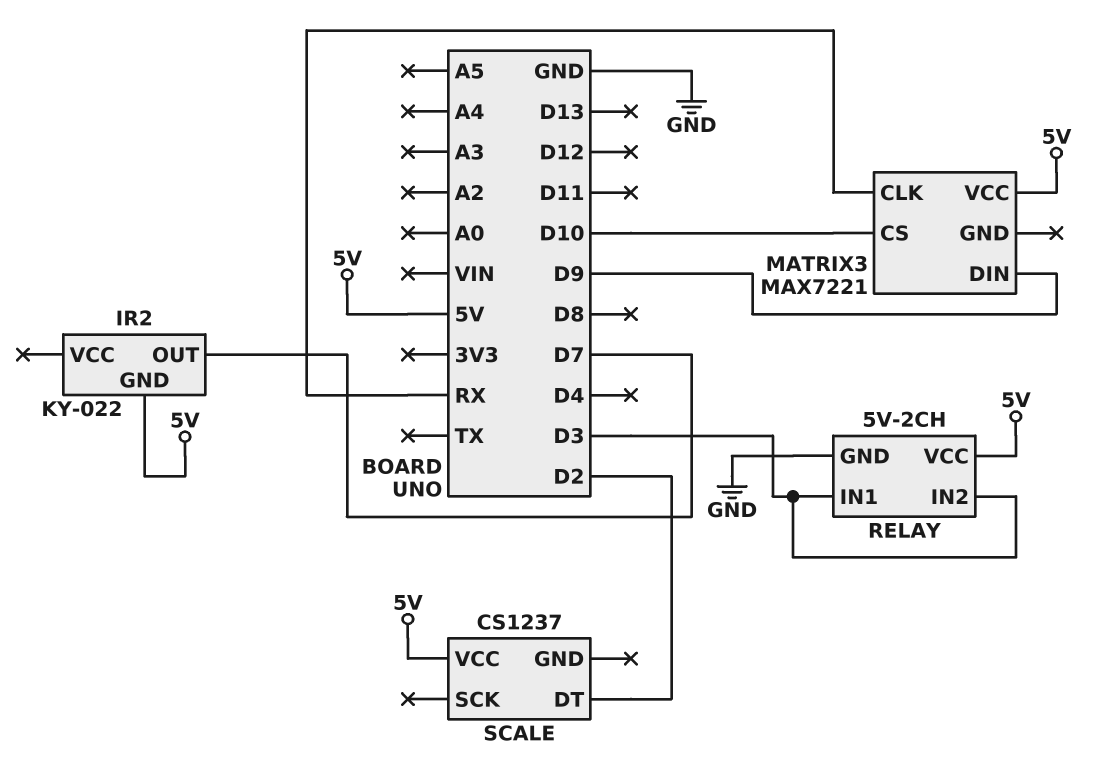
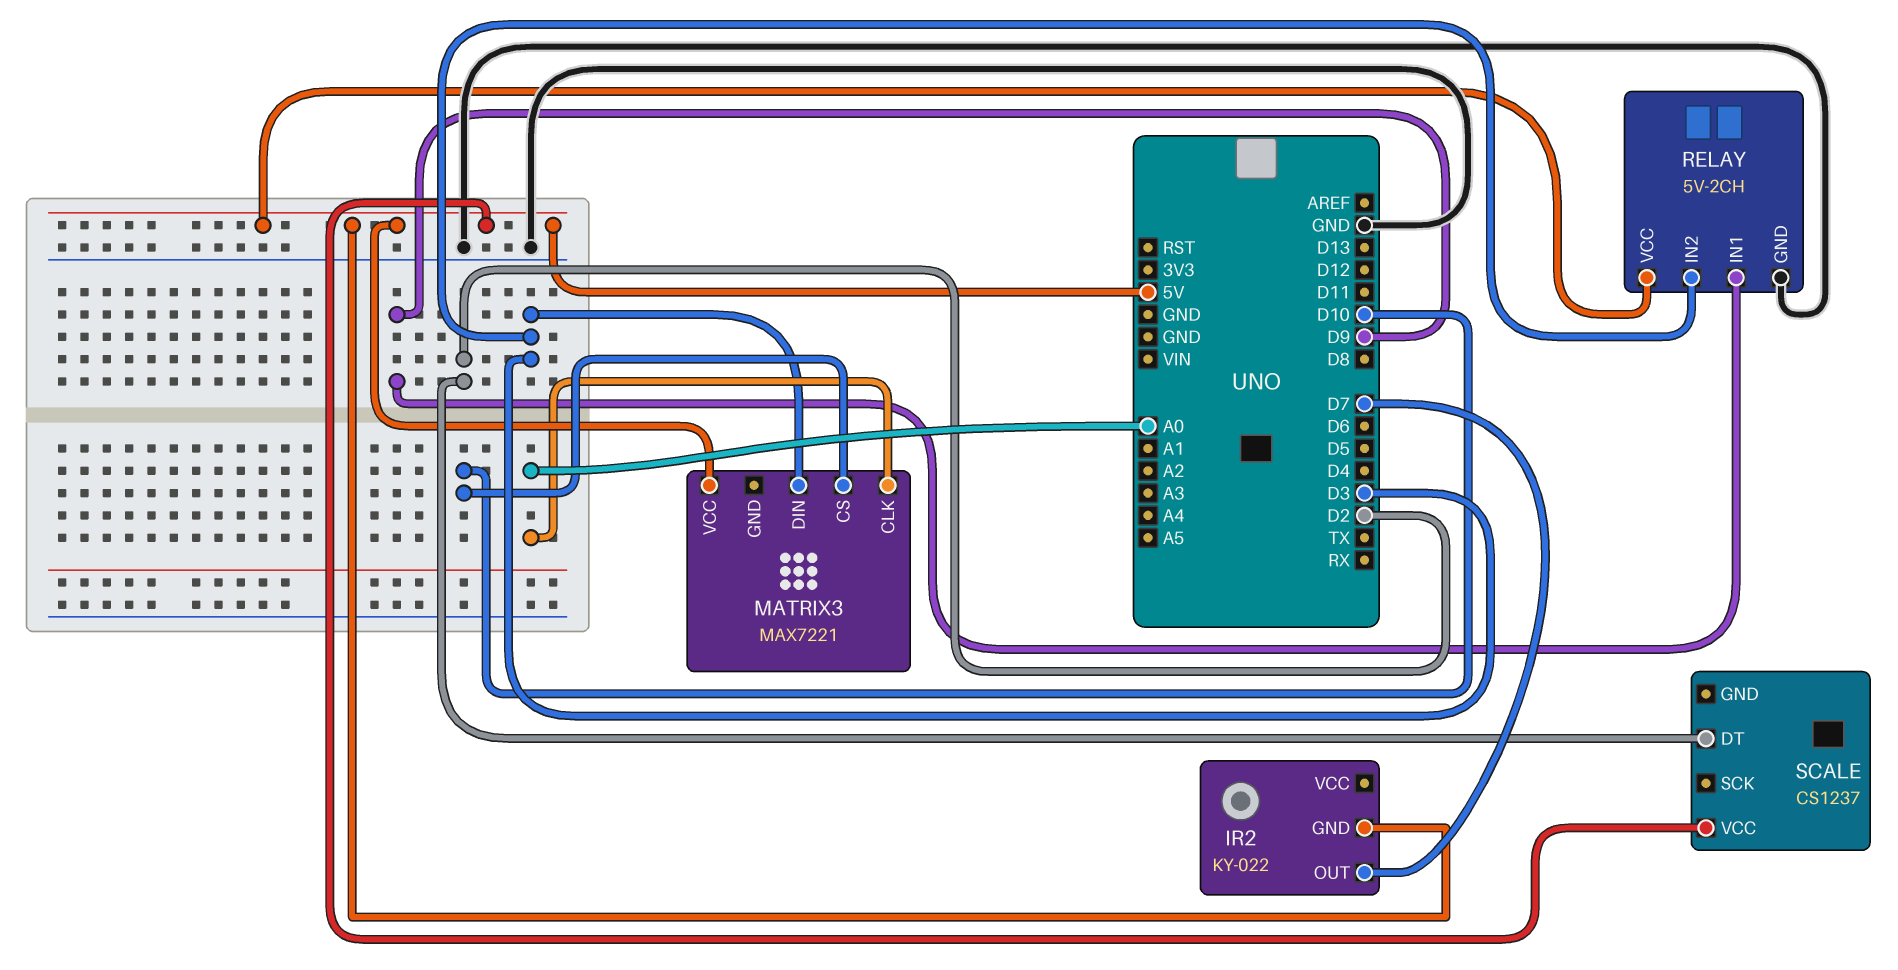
MATRIX3 pin CLK: RX -> A0
MATRIX3 pin DIN: D9 -> D3
RELAY pin IN1: D3 -> D9

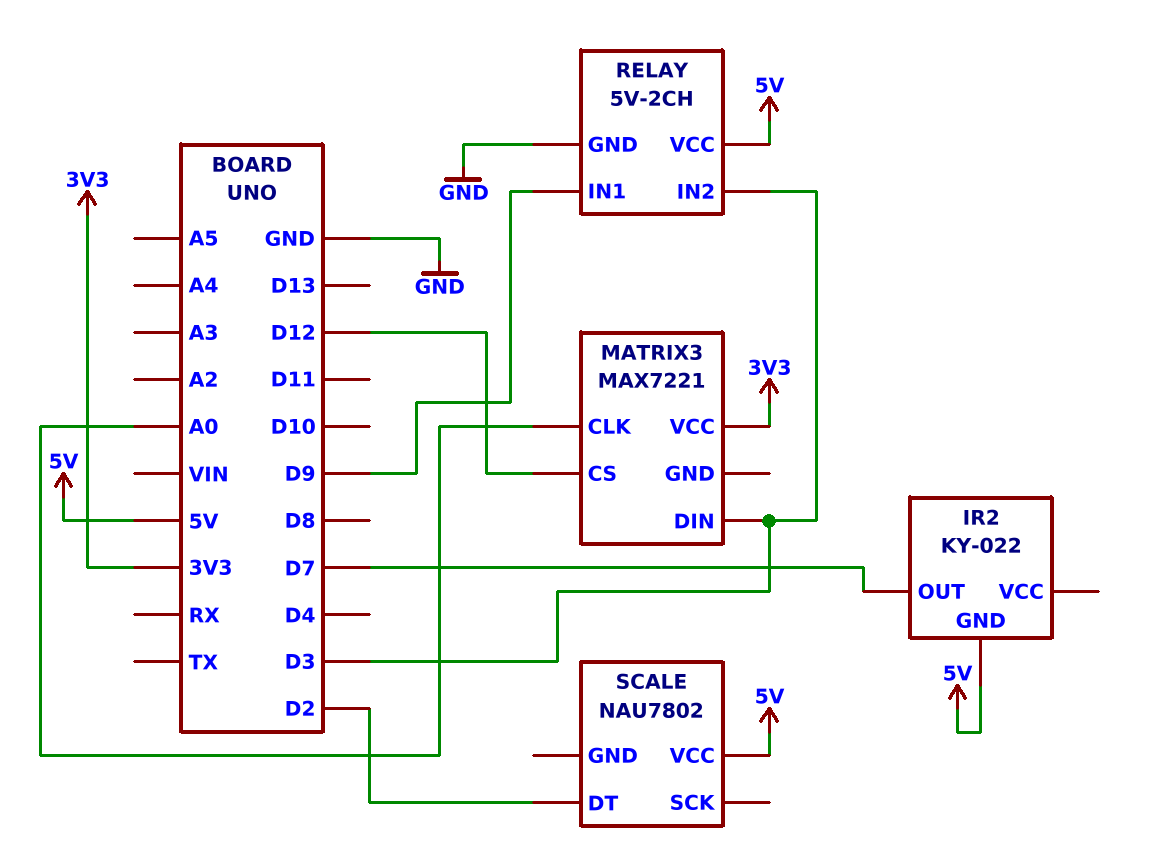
MATRIX3 pin CS: D10 -> D12
MATRIX3 pin VCC: 5V -> 3V3
SCALE: CS1237 -> NAU7802

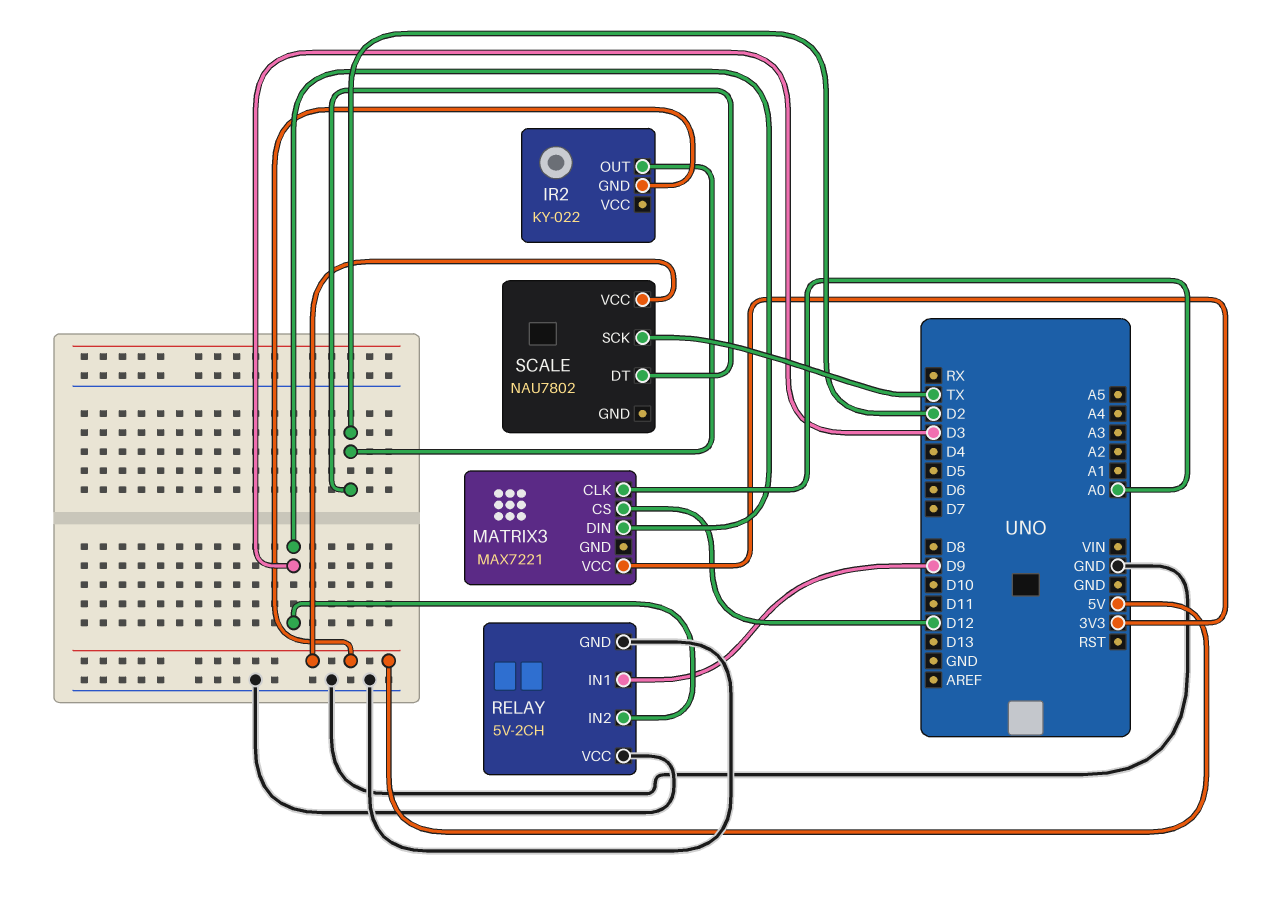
IR2 pin OUT: D7 -> D2
RELAY pin VCC: 5V -> GND
SCALE pin SCK: none -> TX

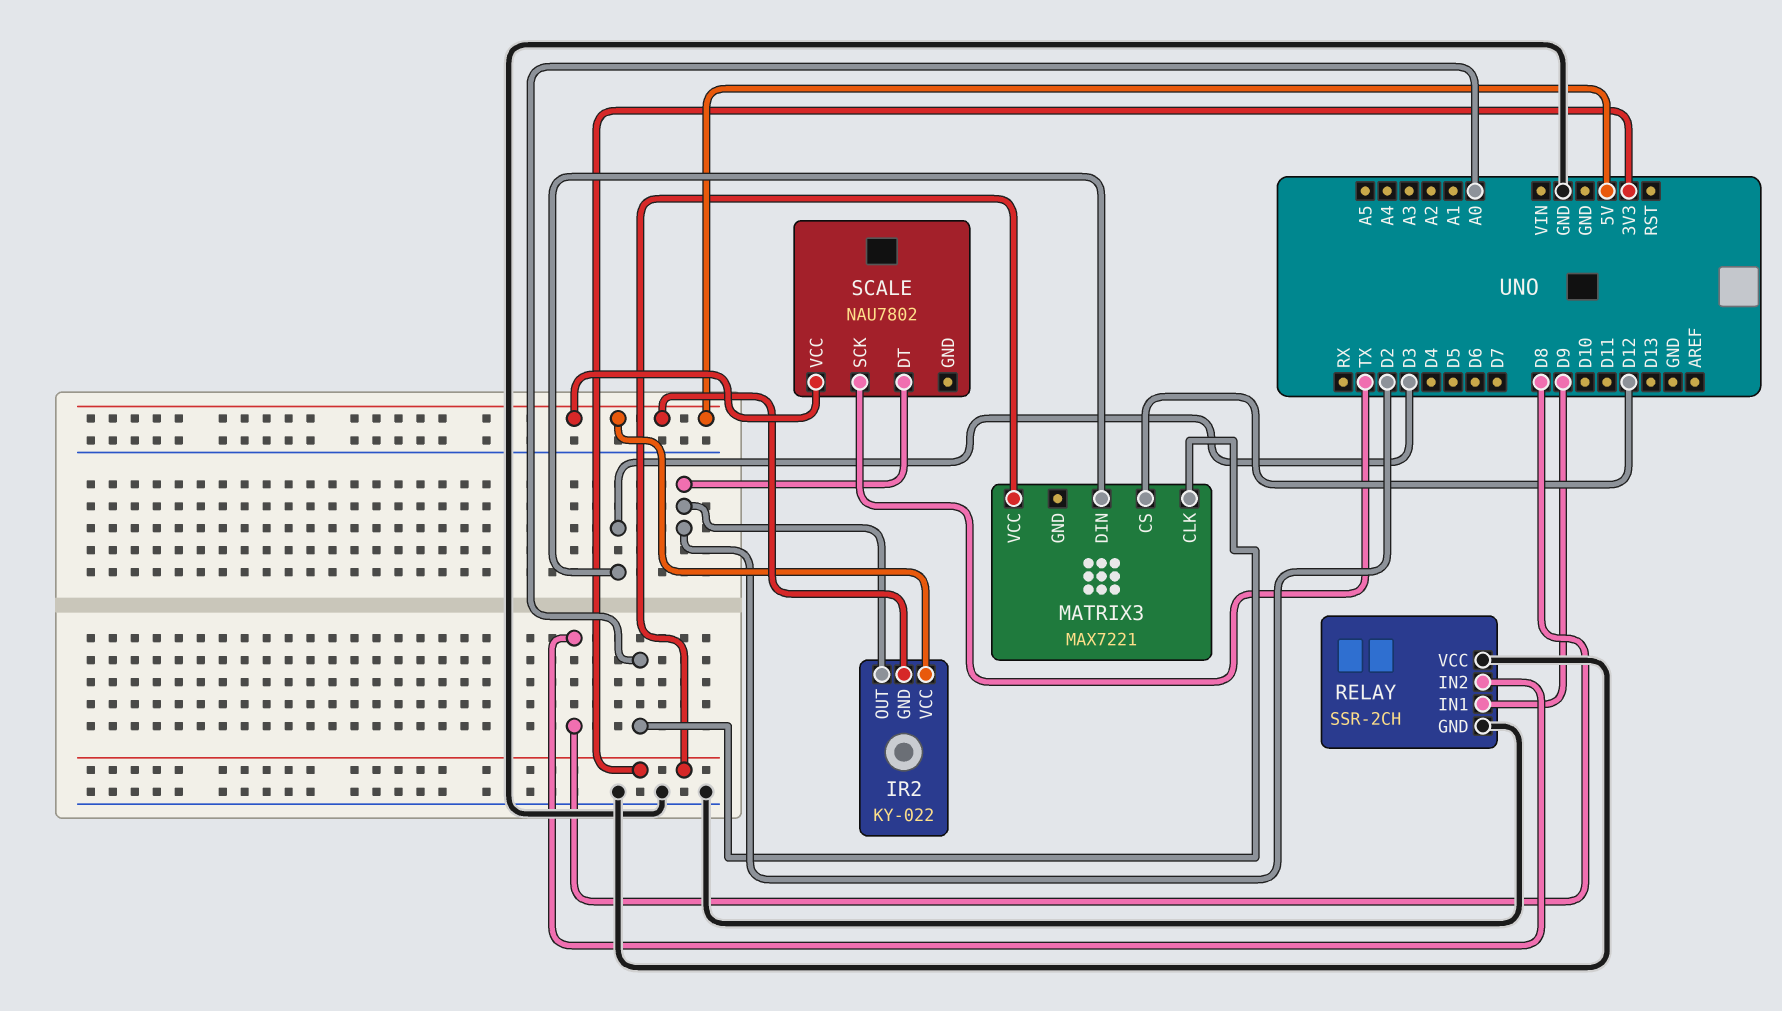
IR2 pin VCC: none -> 5V
RELAY: 5V-2CH -> SSR-2CH
RELAY pin IN2: D3 -> D8

